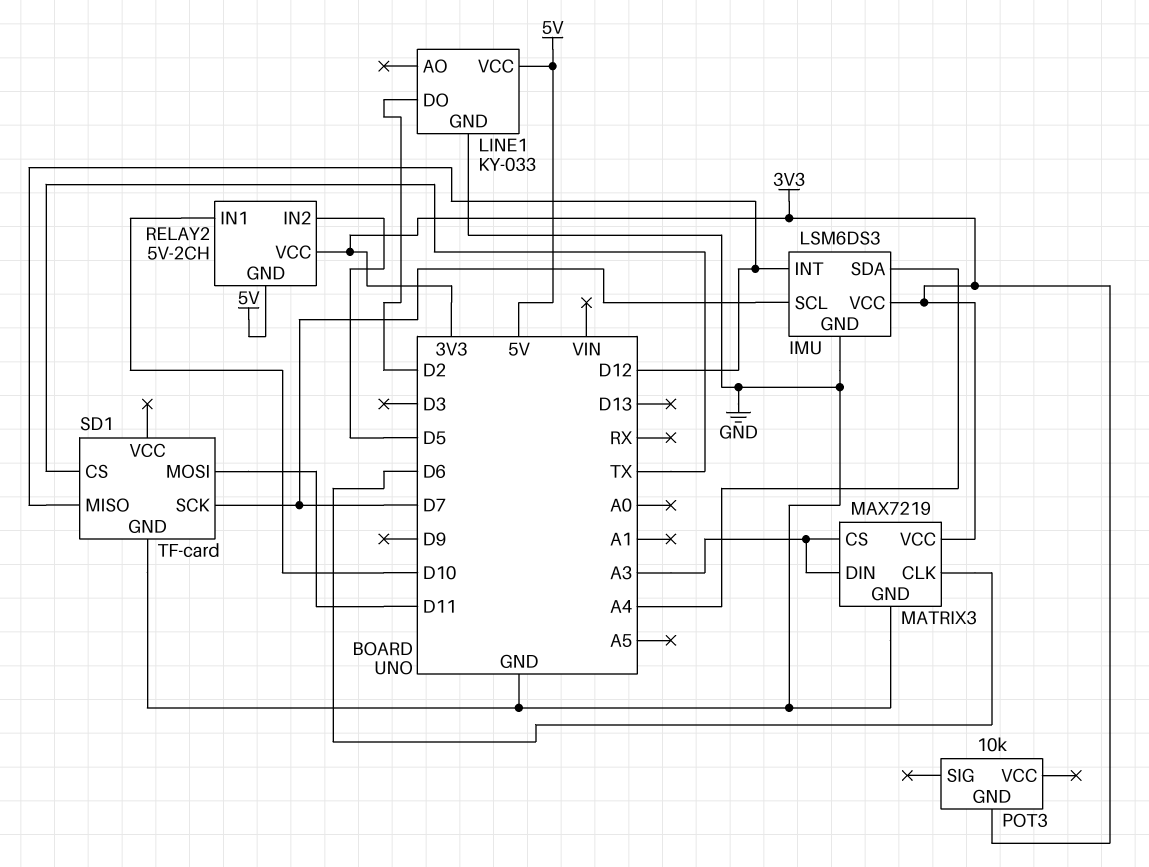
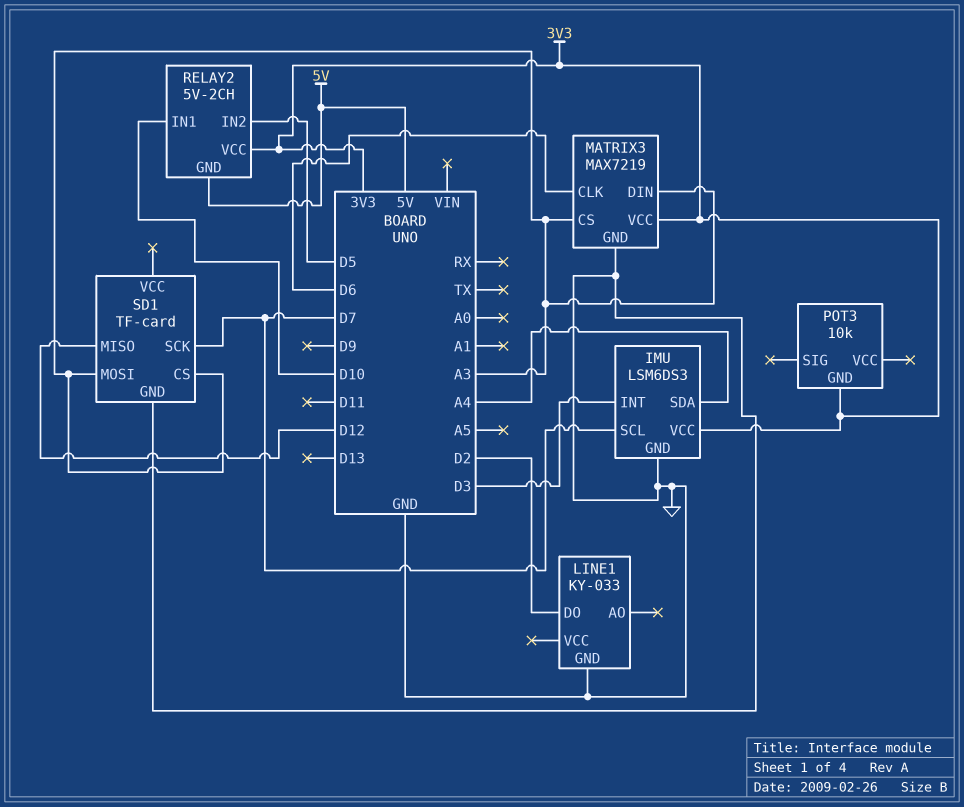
IMU pin INT: D12 -> D3
LINE1 pin VCC: 5V -> none
SD1 pin CS: TX -> A3
SD1 pin MOSI: D11 -> A3

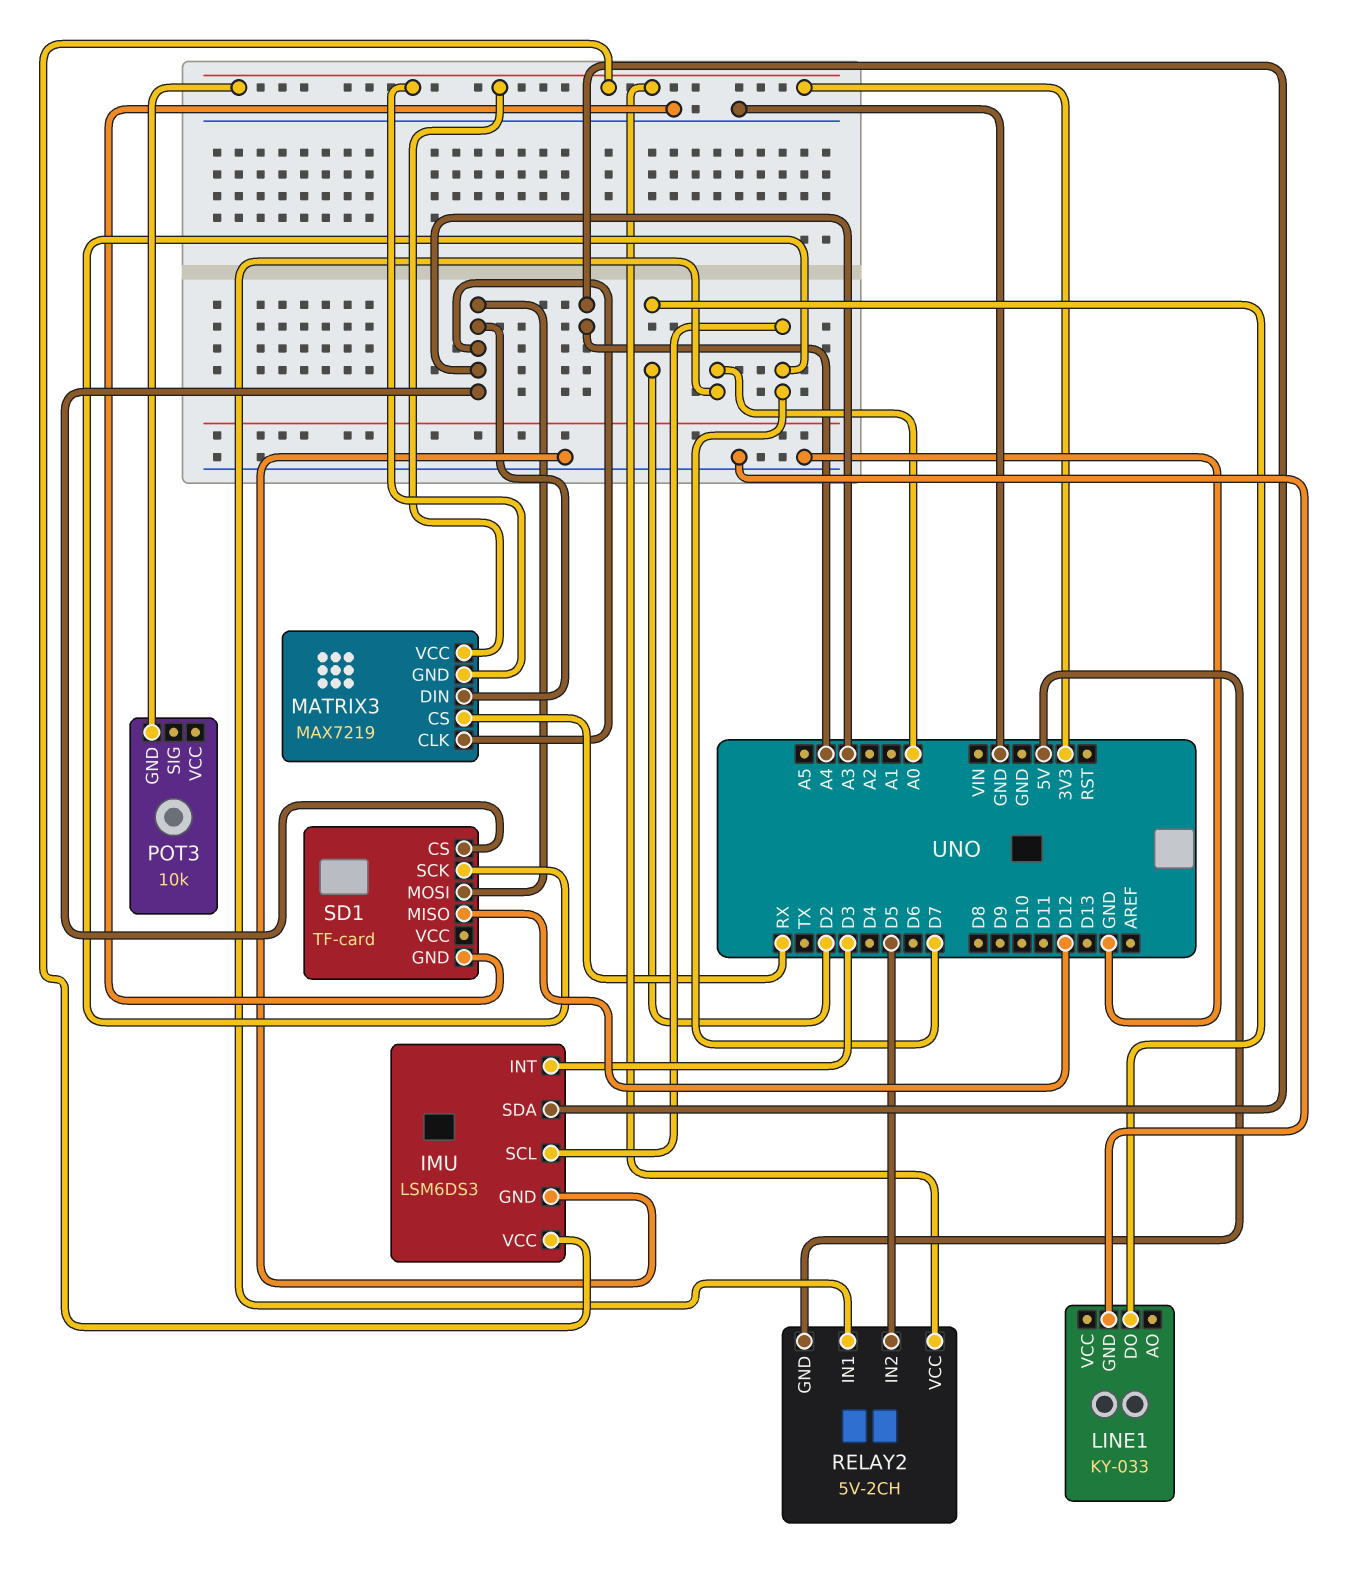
MATRIX3 pin CLK: D6 -> A3
MATRIX3 pin CS: A3 -> RX
MATRIX3 pin GND: GND -> 3V3
RELAY2 pin IN1: D10 -> A0

